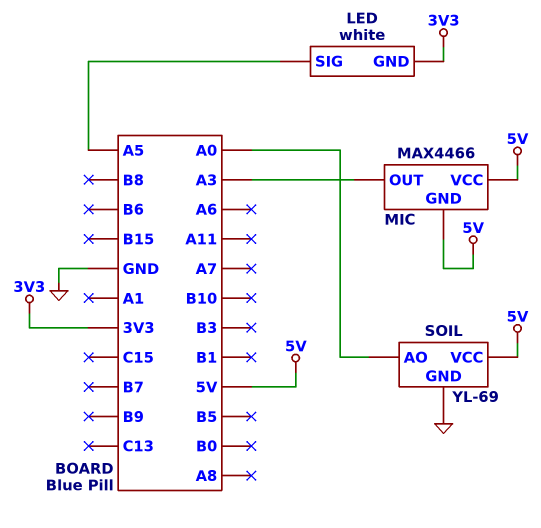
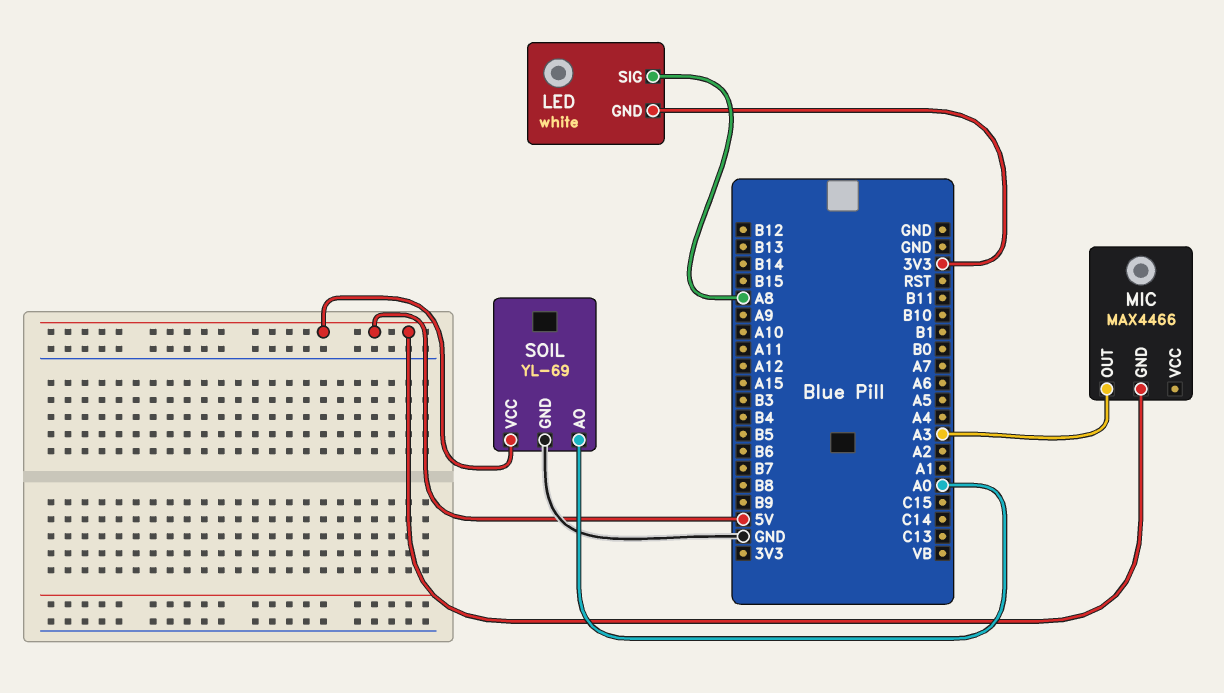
LED pin SIG: A5 -> A8
MIC pin VCC: 5V -> none

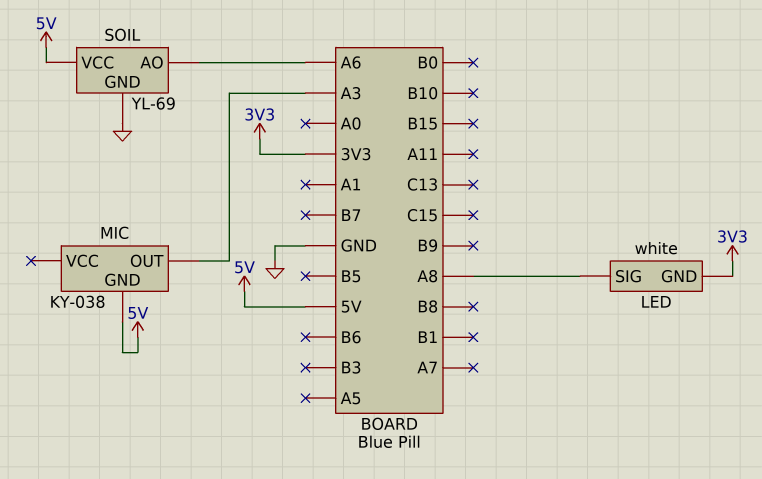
MIC: MAX4466 -> KY-038
SOIL pin AO: A0 -> A6

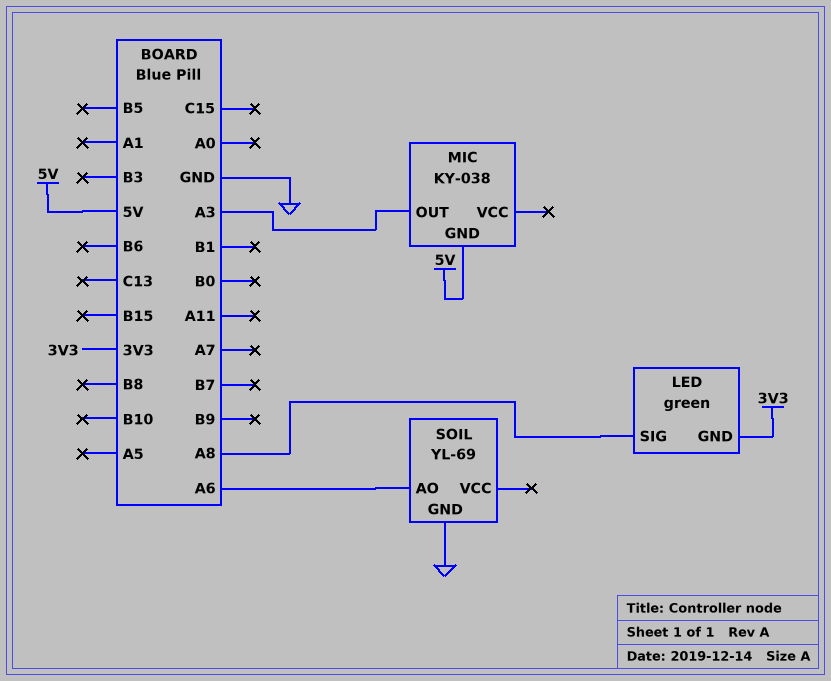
LED: white -> green
SOIL pin VCC: 5V -> none

